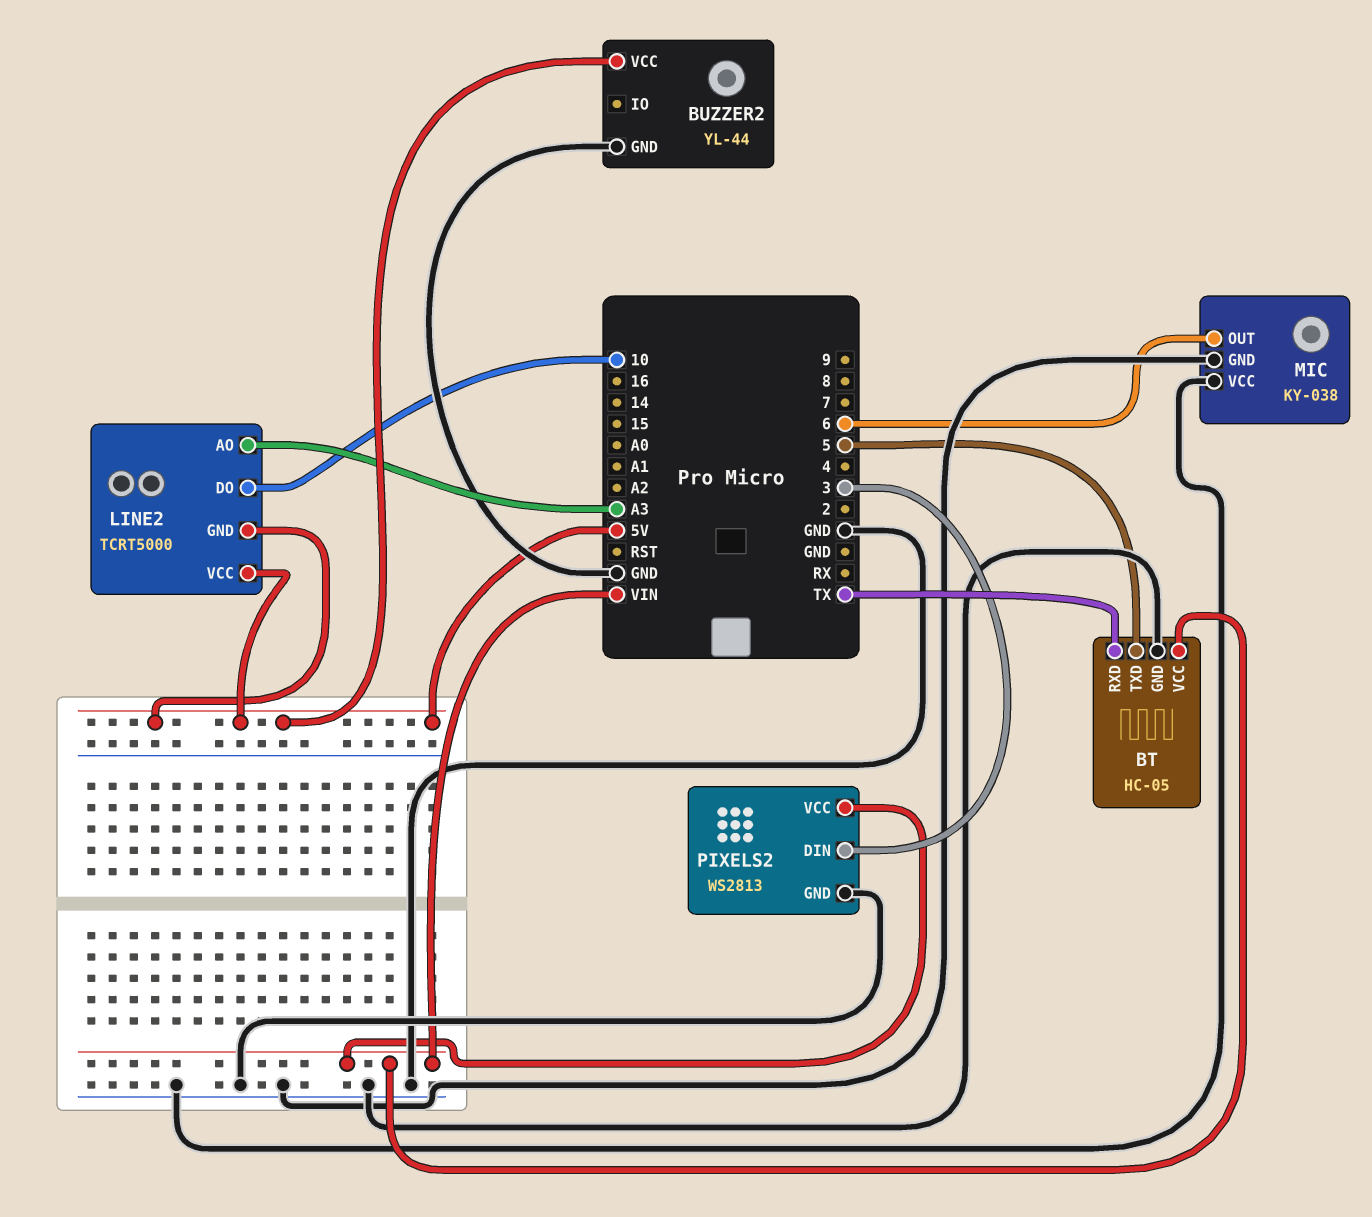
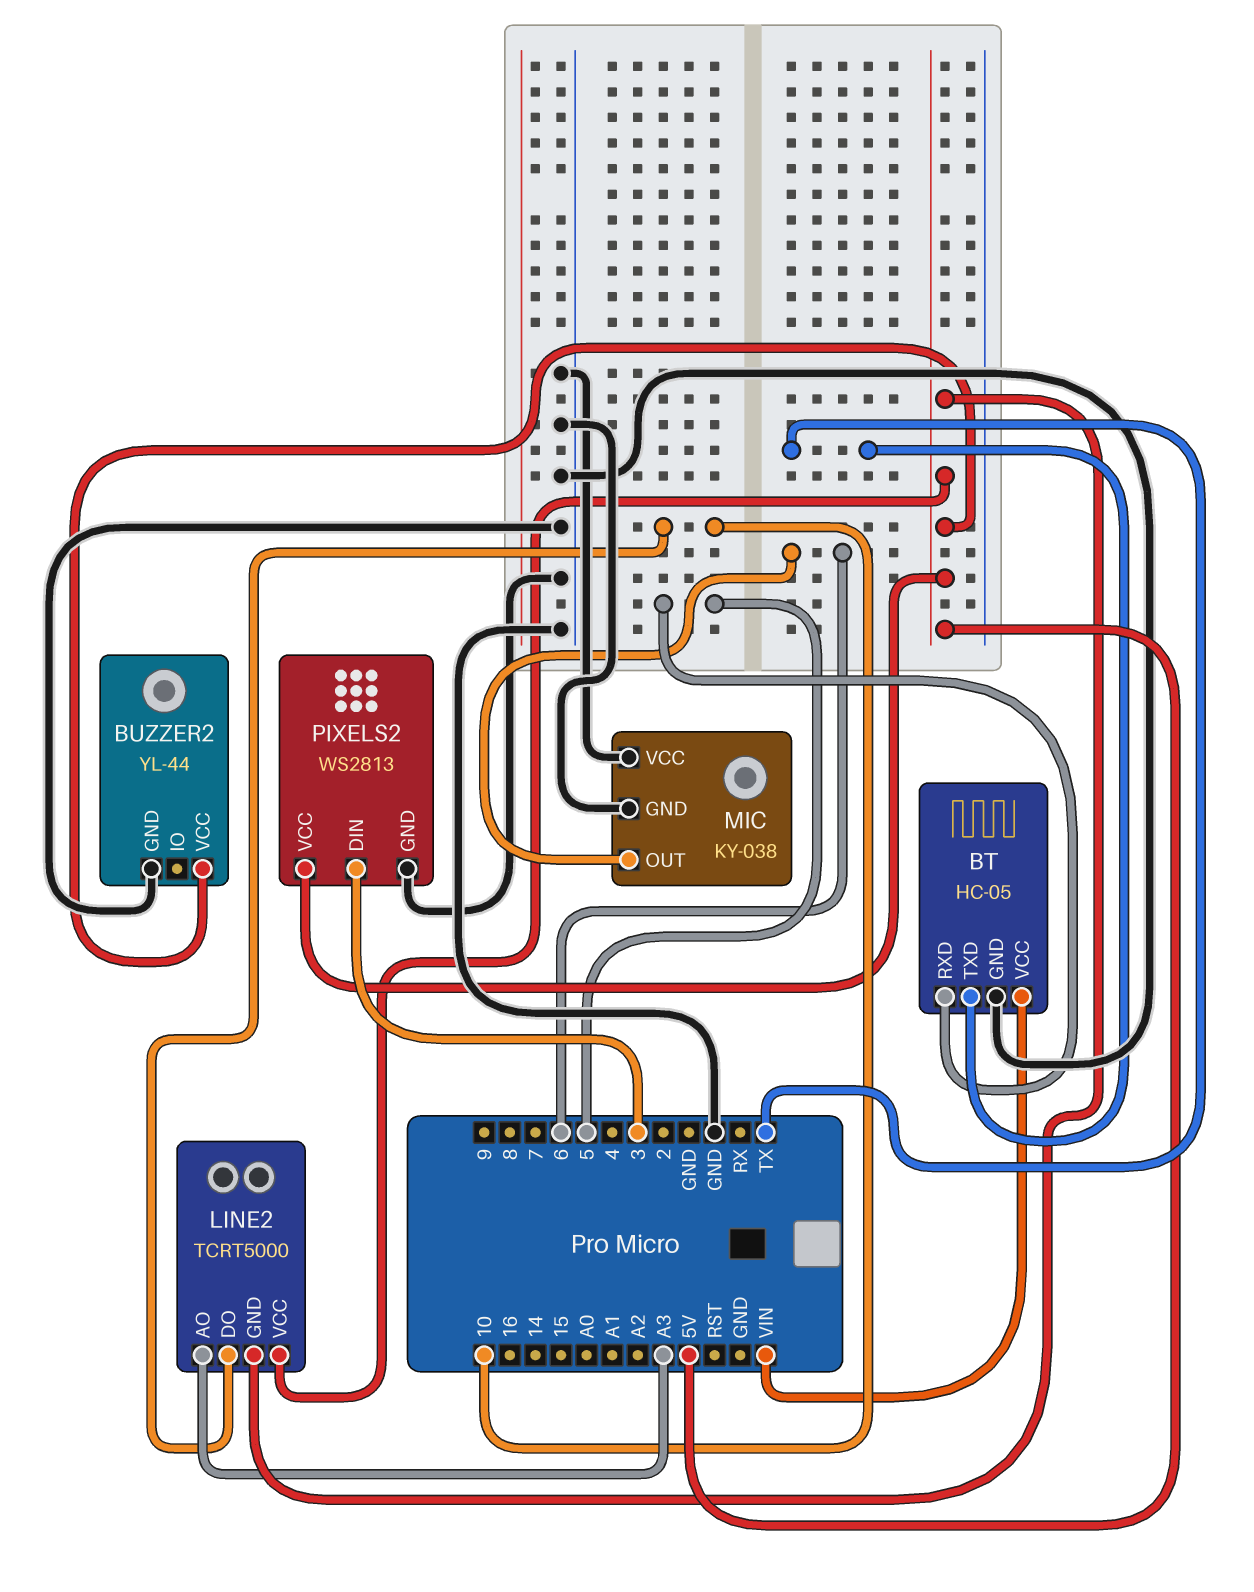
BT pin RXD: TX -> 5
BT pin TXD: 5 -> TX
PIXELS2 pin VCC: VIN -> 5V

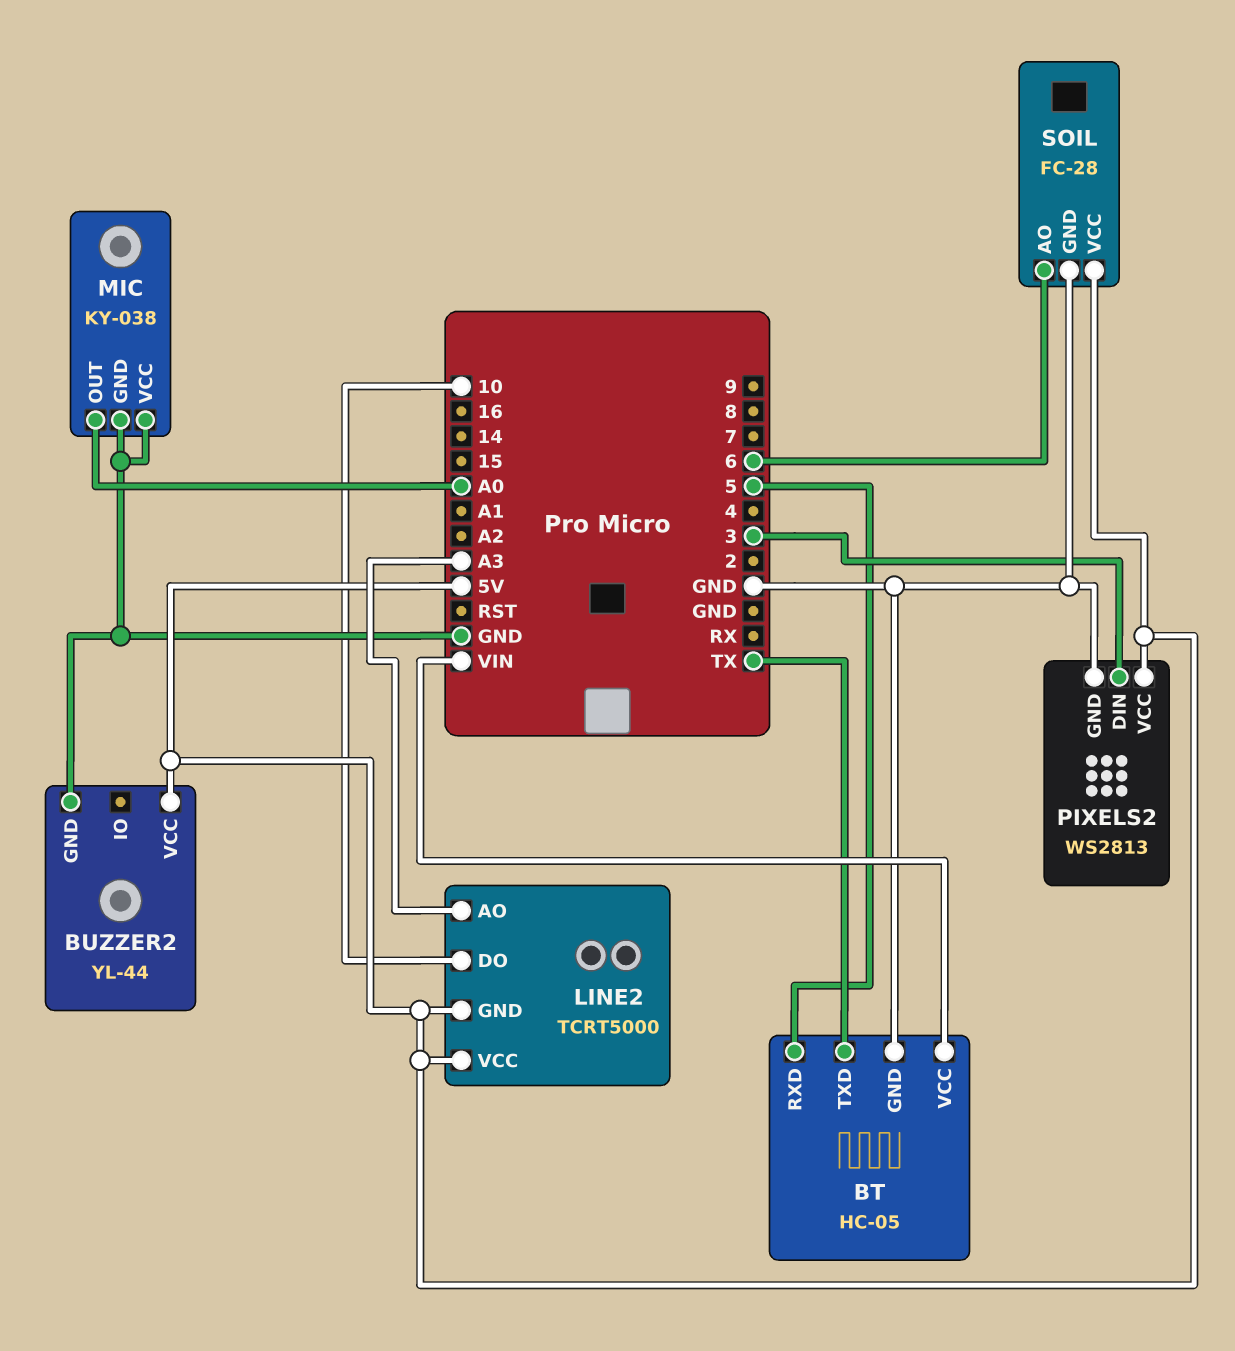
MIC pin OUT: 6 -> A0
SOIL: none -> FC-28
SOIL pin AO: none -> 6
SOIL pin GND: none -> GND
SOIL pin VCC: none -> 5V

